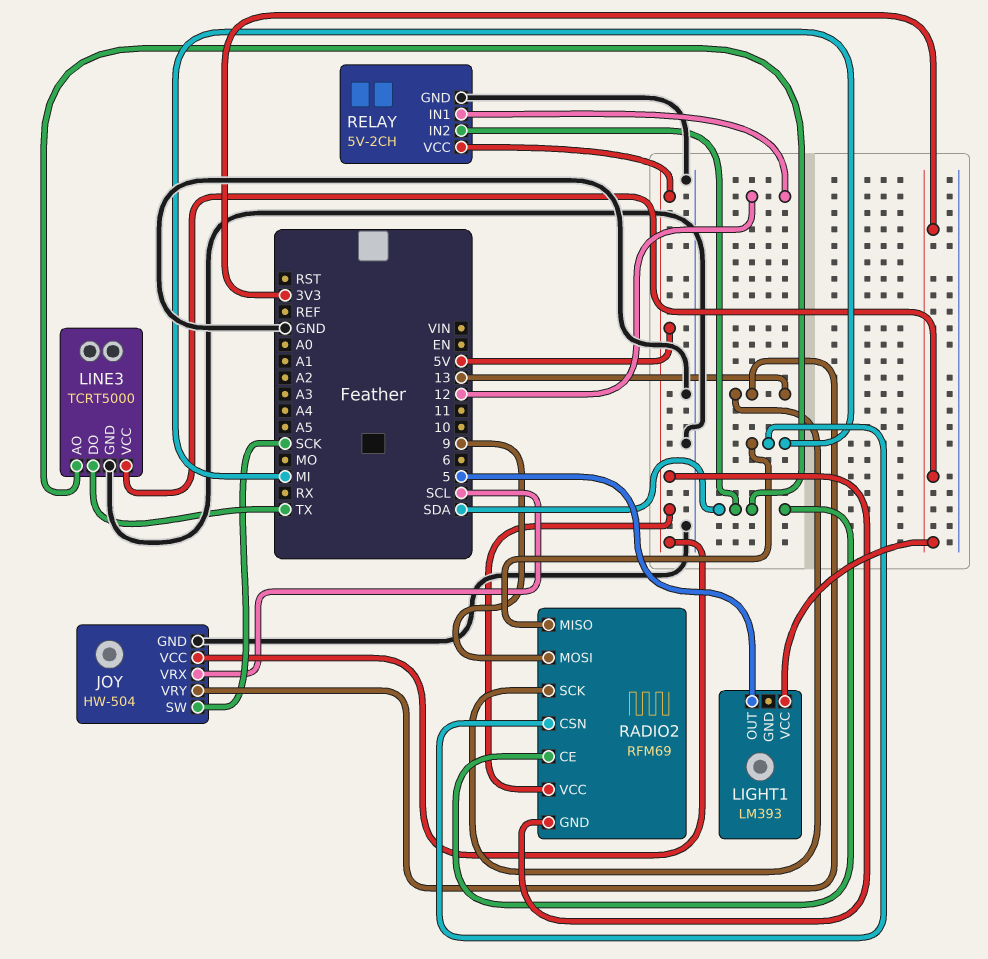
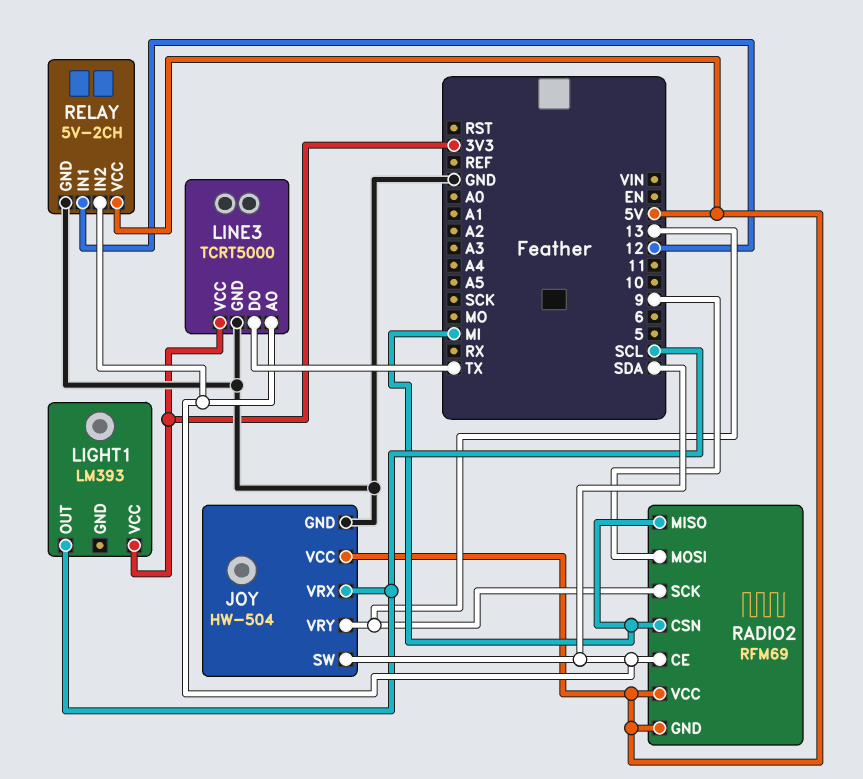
JOY pin SW: SCK -> SDA
LIGHT1 pin OUT: 5 -> SCL

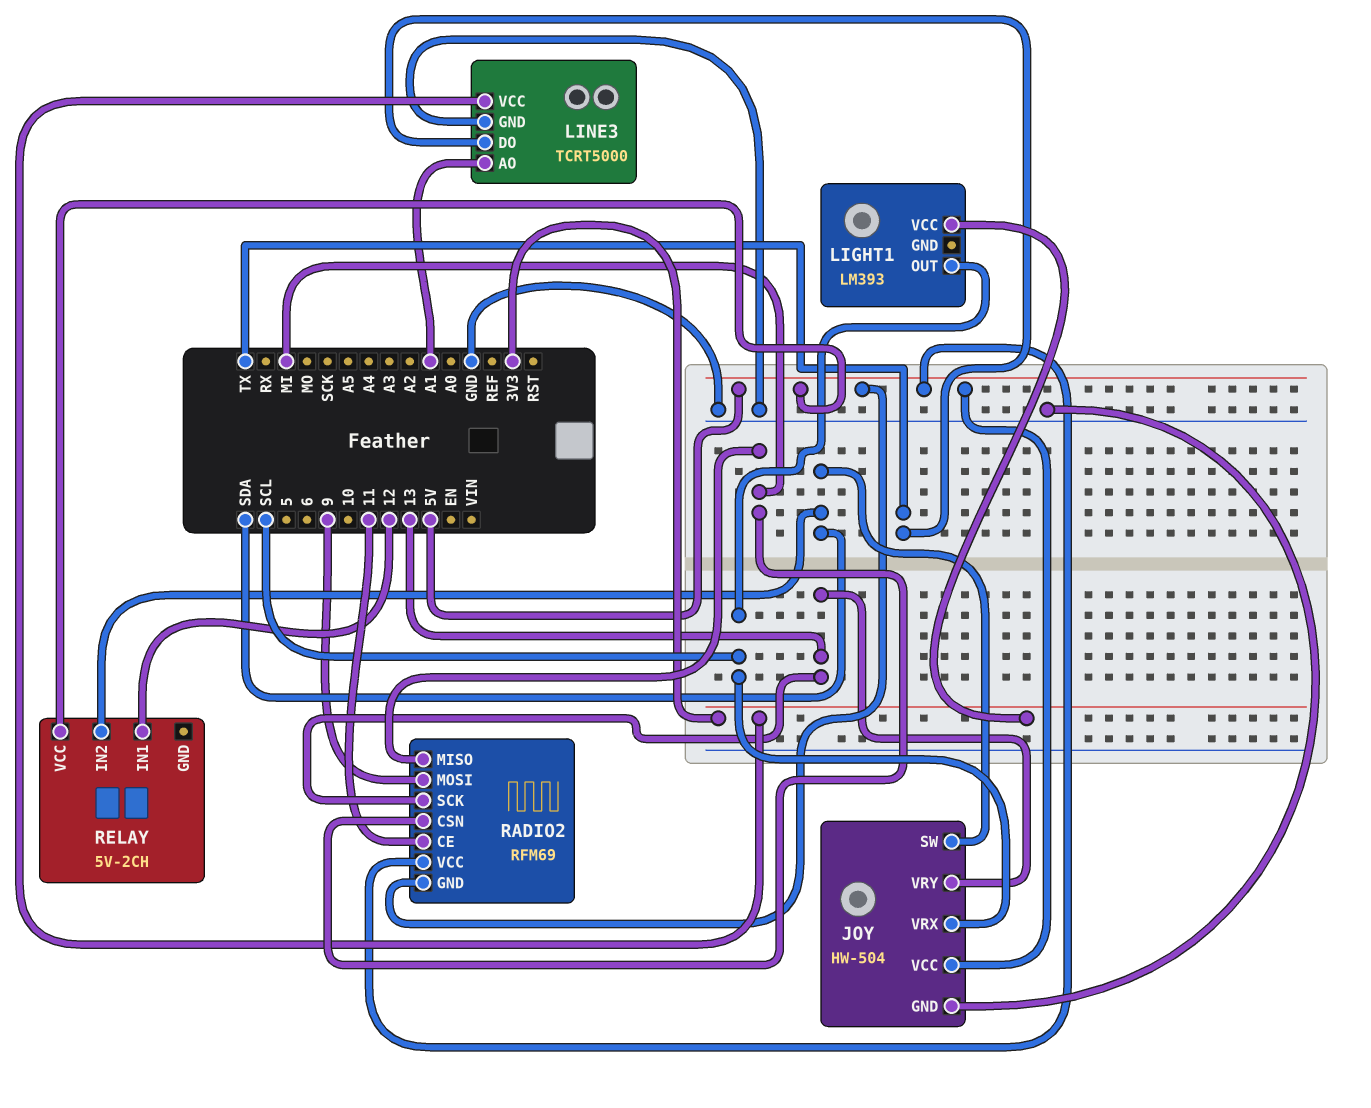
LINE3 pin AO: SDA -> A1
RADIO2 pin CE: SDA -> 11
RELAY pin GND: GND -> none

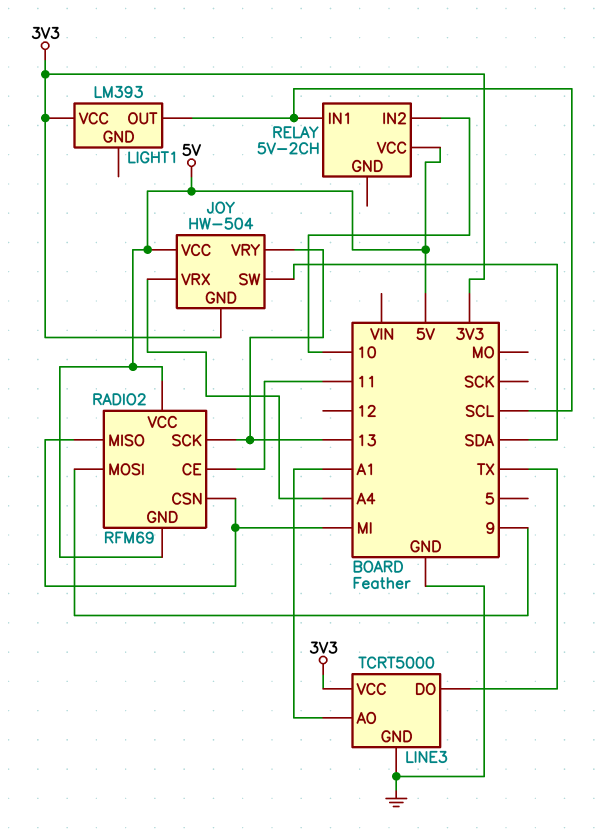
JOY pin GND: GND -> 3V3
JOY pin VRX: SCL -> A4
RELAY pin IN1: 12 -> SCL
RELAY pin IN2: SDA -> 10

